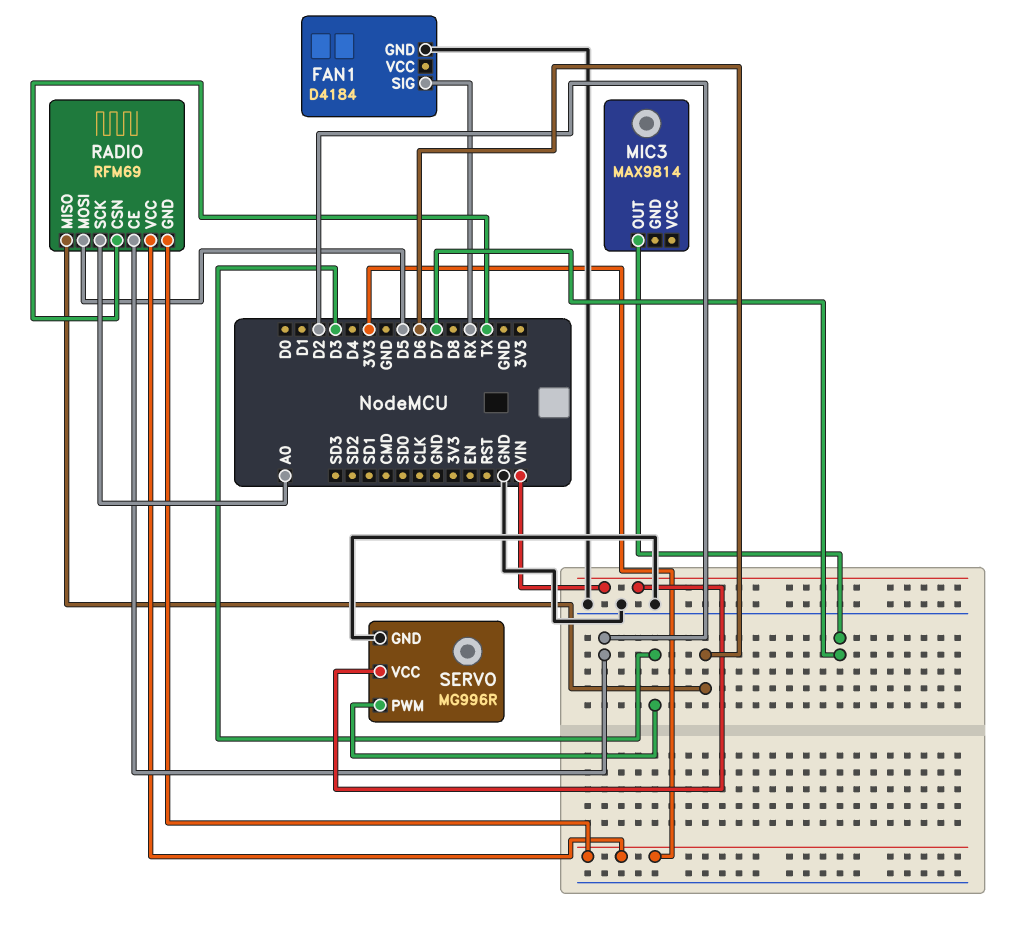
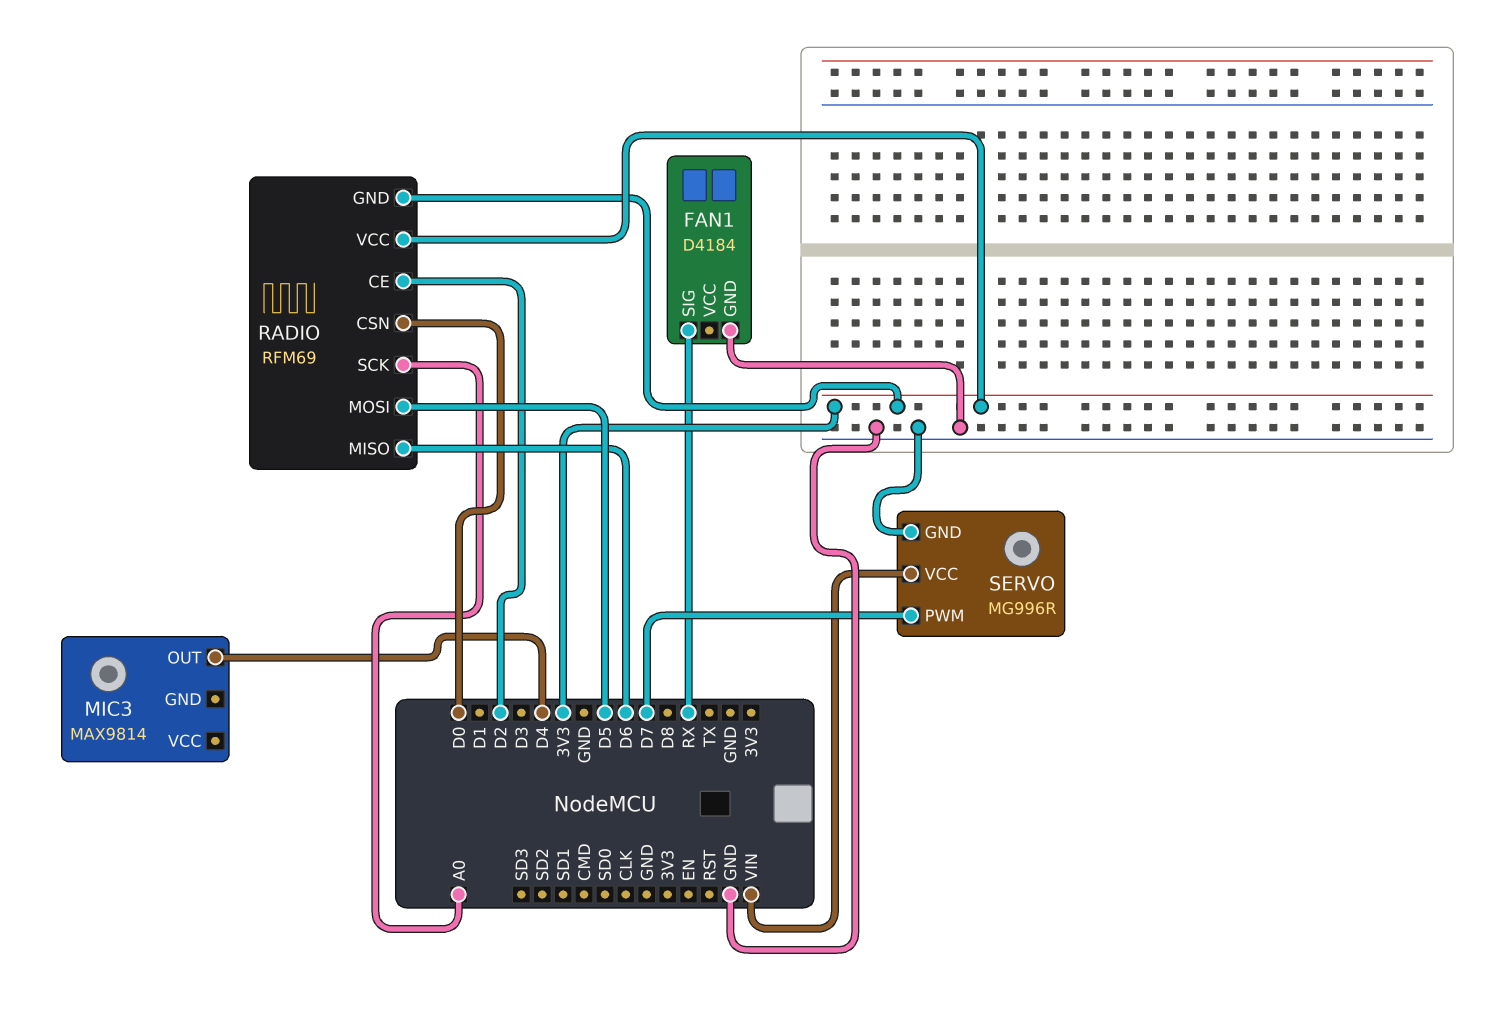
MIC3 pin OUT: D7 -> D4
RADIO pin CSN: TX -> D0
SERVO pin PWM: D3 -> D7

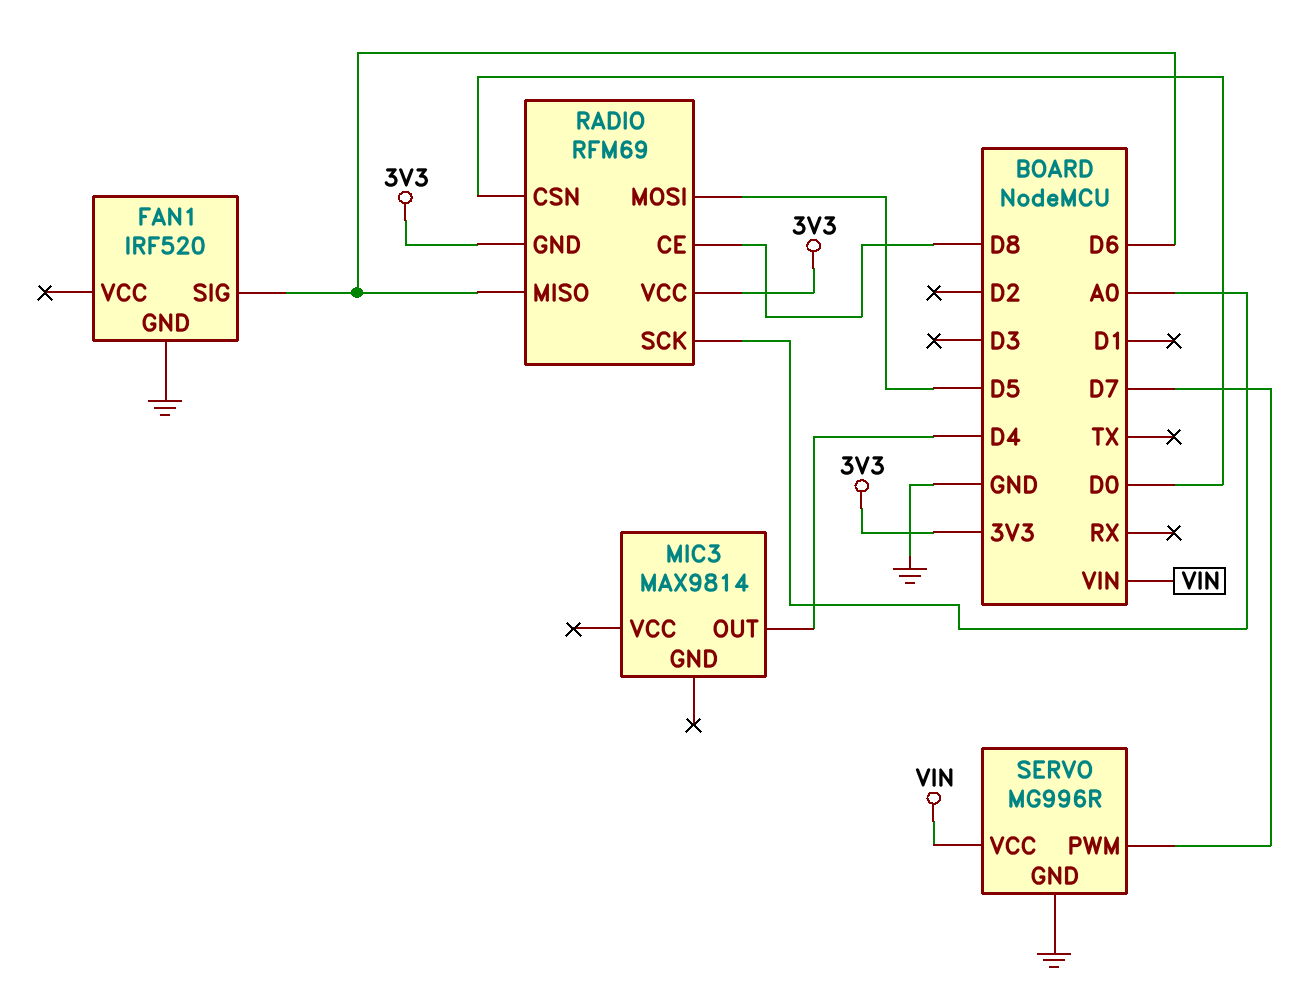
FAN1: D4184 -> IRF520
FAN1 pin SIG: RX -> D6
RADIO pin CE: D2 -> D8

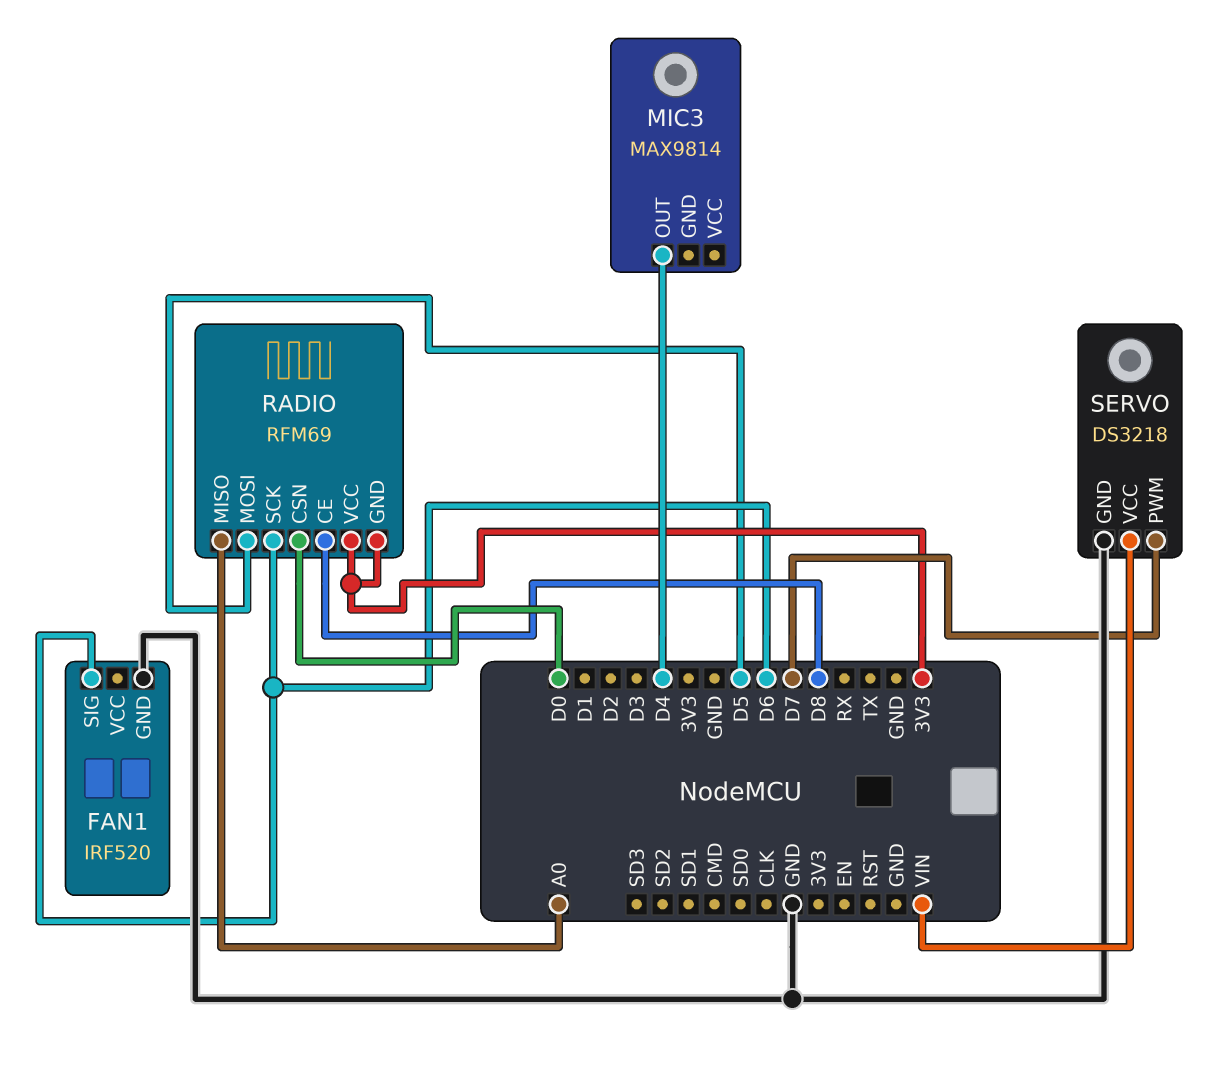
RADIO pin MISO: D6 -> A0
RADIO pin SCK: A0 -> D6
SERVO: MG996R -> DS3218

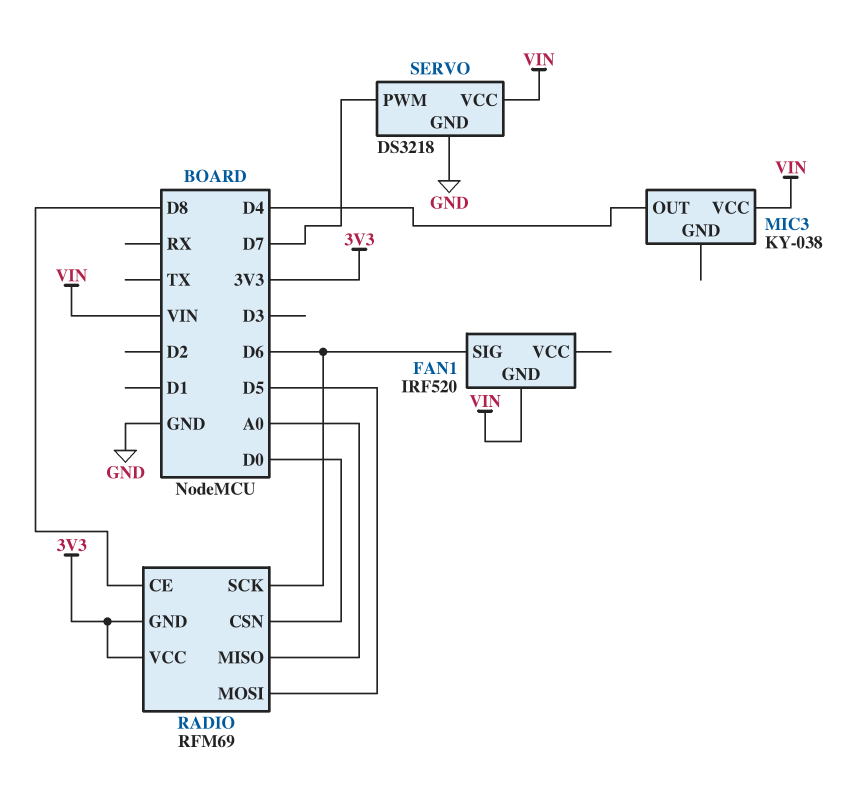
FAN1 pin GND: GND -> VIN
MIC3: MAX9814 -> KY-038
MIC3 pin VCC: none -> VIN

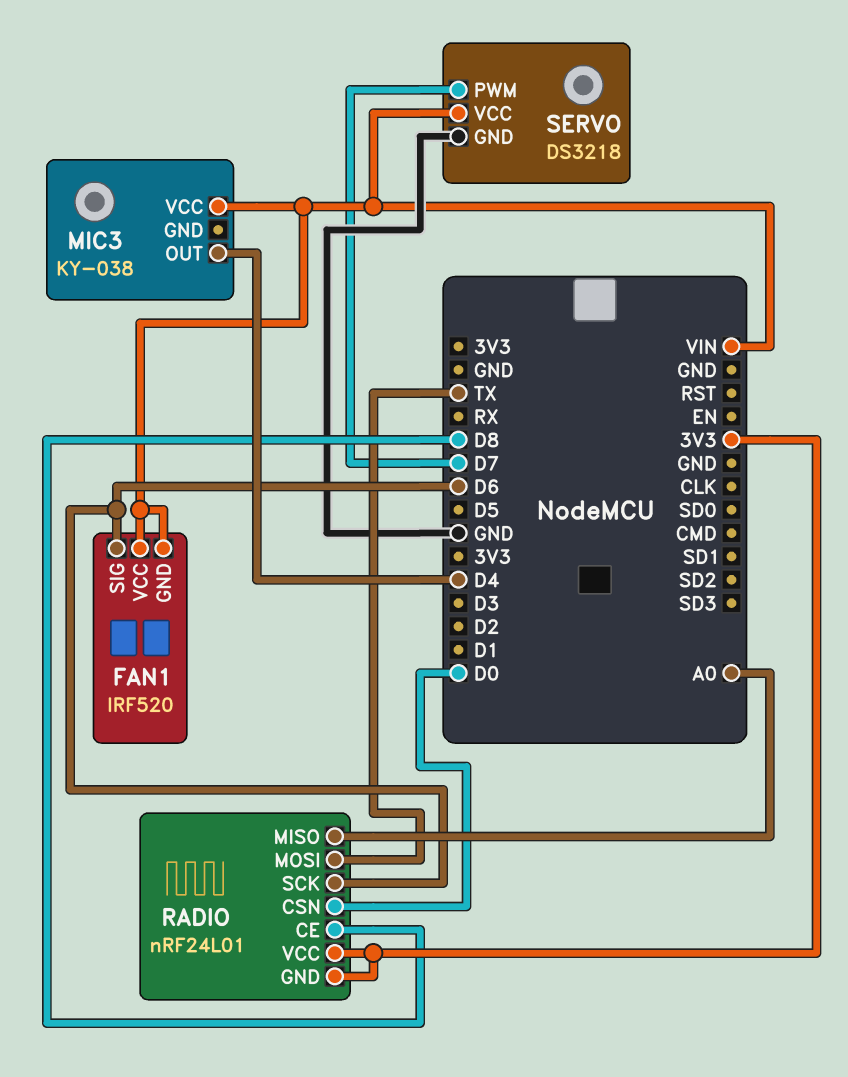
FAN1 pin VCC: none -> VIN
RADIO: RFM69 -> nRF24L01
RADIO pin MOSI: D5 -> TX

